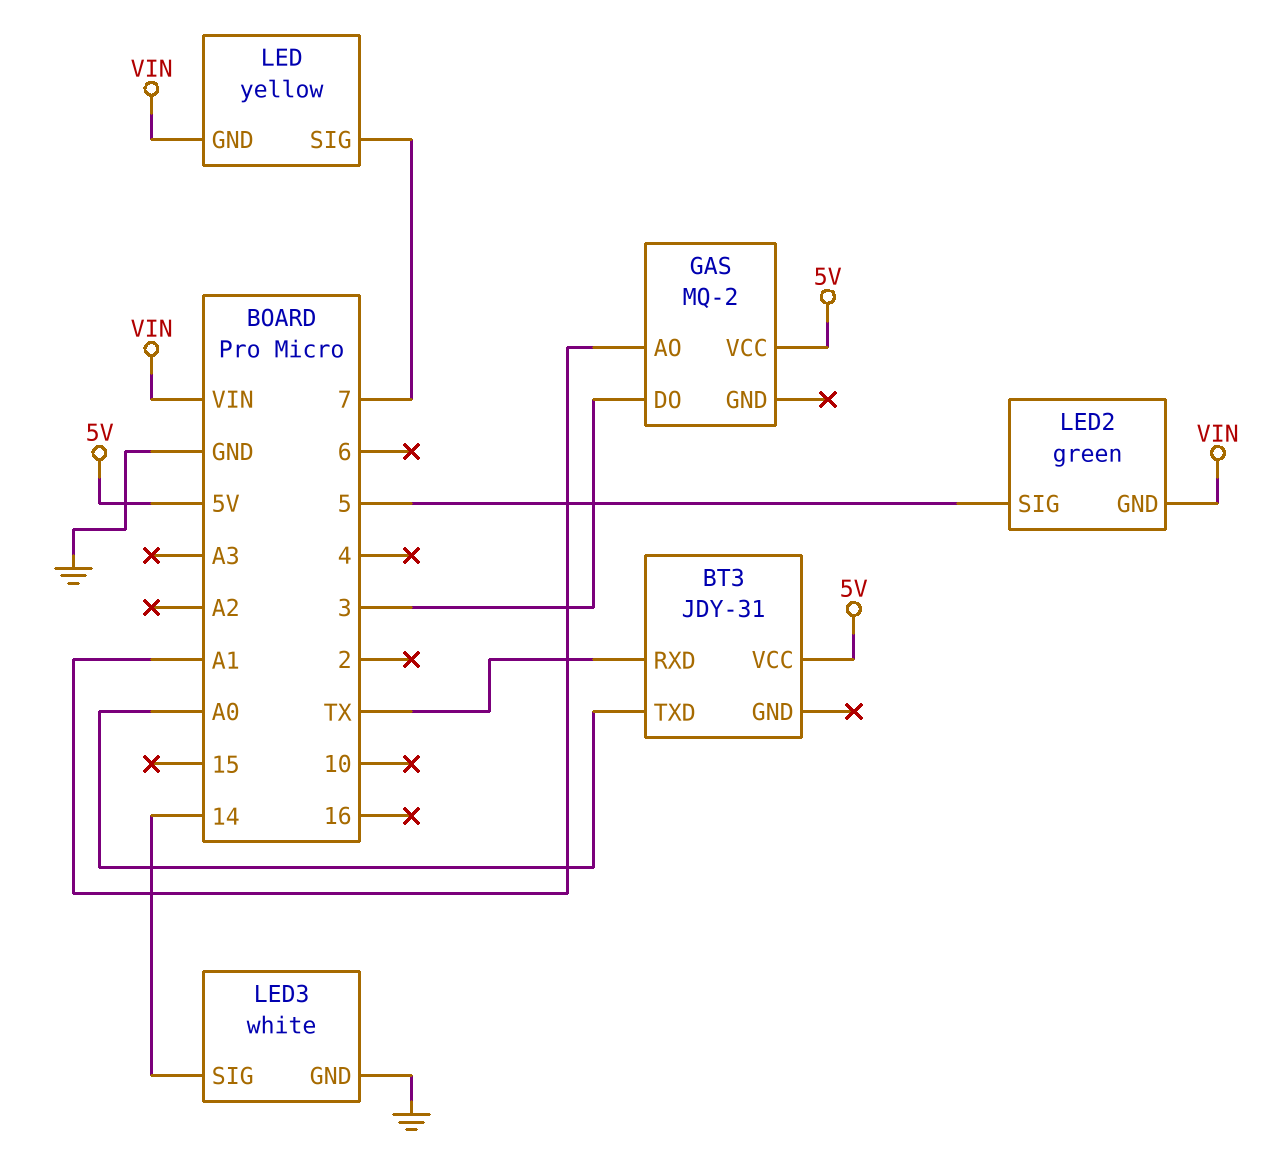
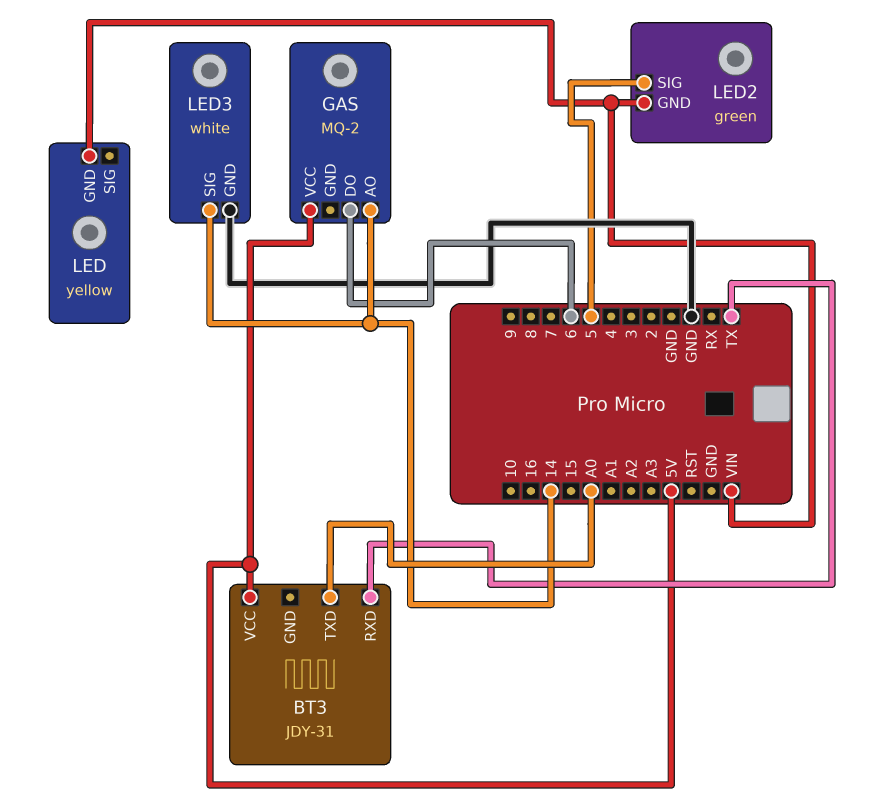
GAS pin AO: A1 -> 14
GAS pin DO: 3 -> 6
LED pin SIG: 7 -> none

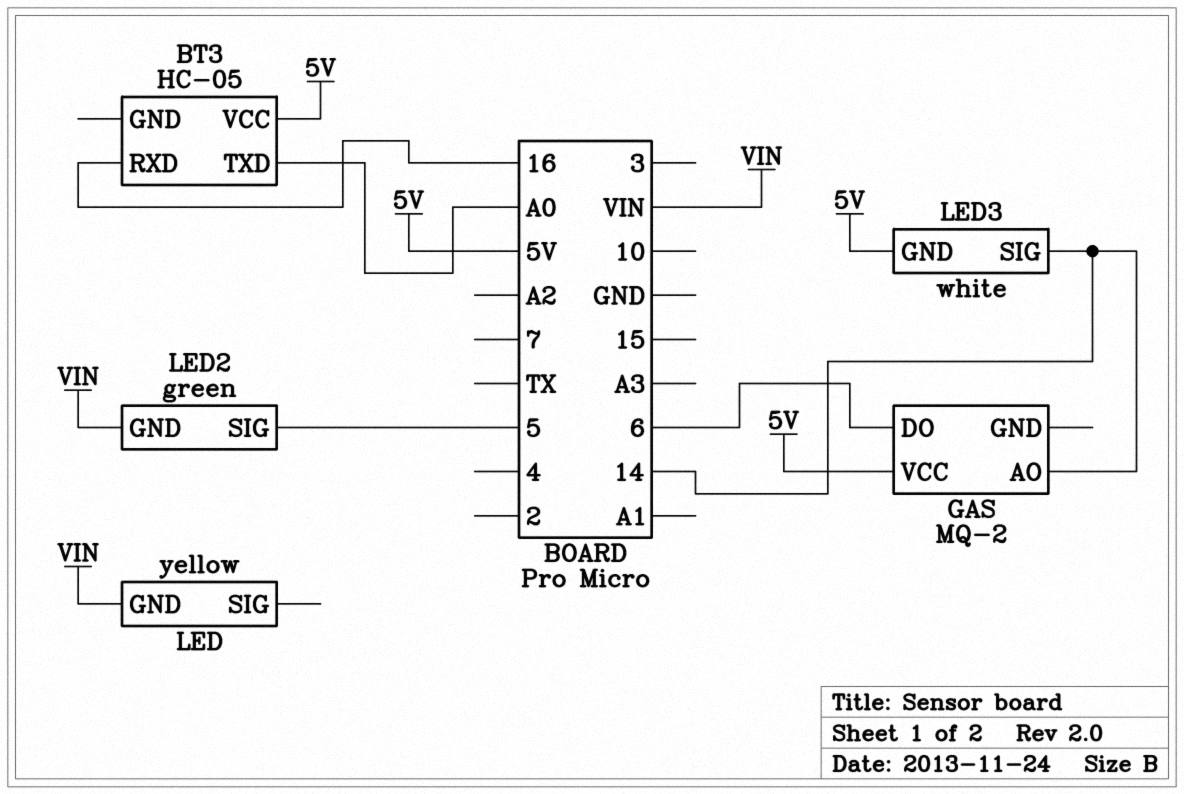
BT3: JDY-31 -> HC-05
BT3 pin RXD: TX -> 16
LED3 pin GND: GND -> 5V

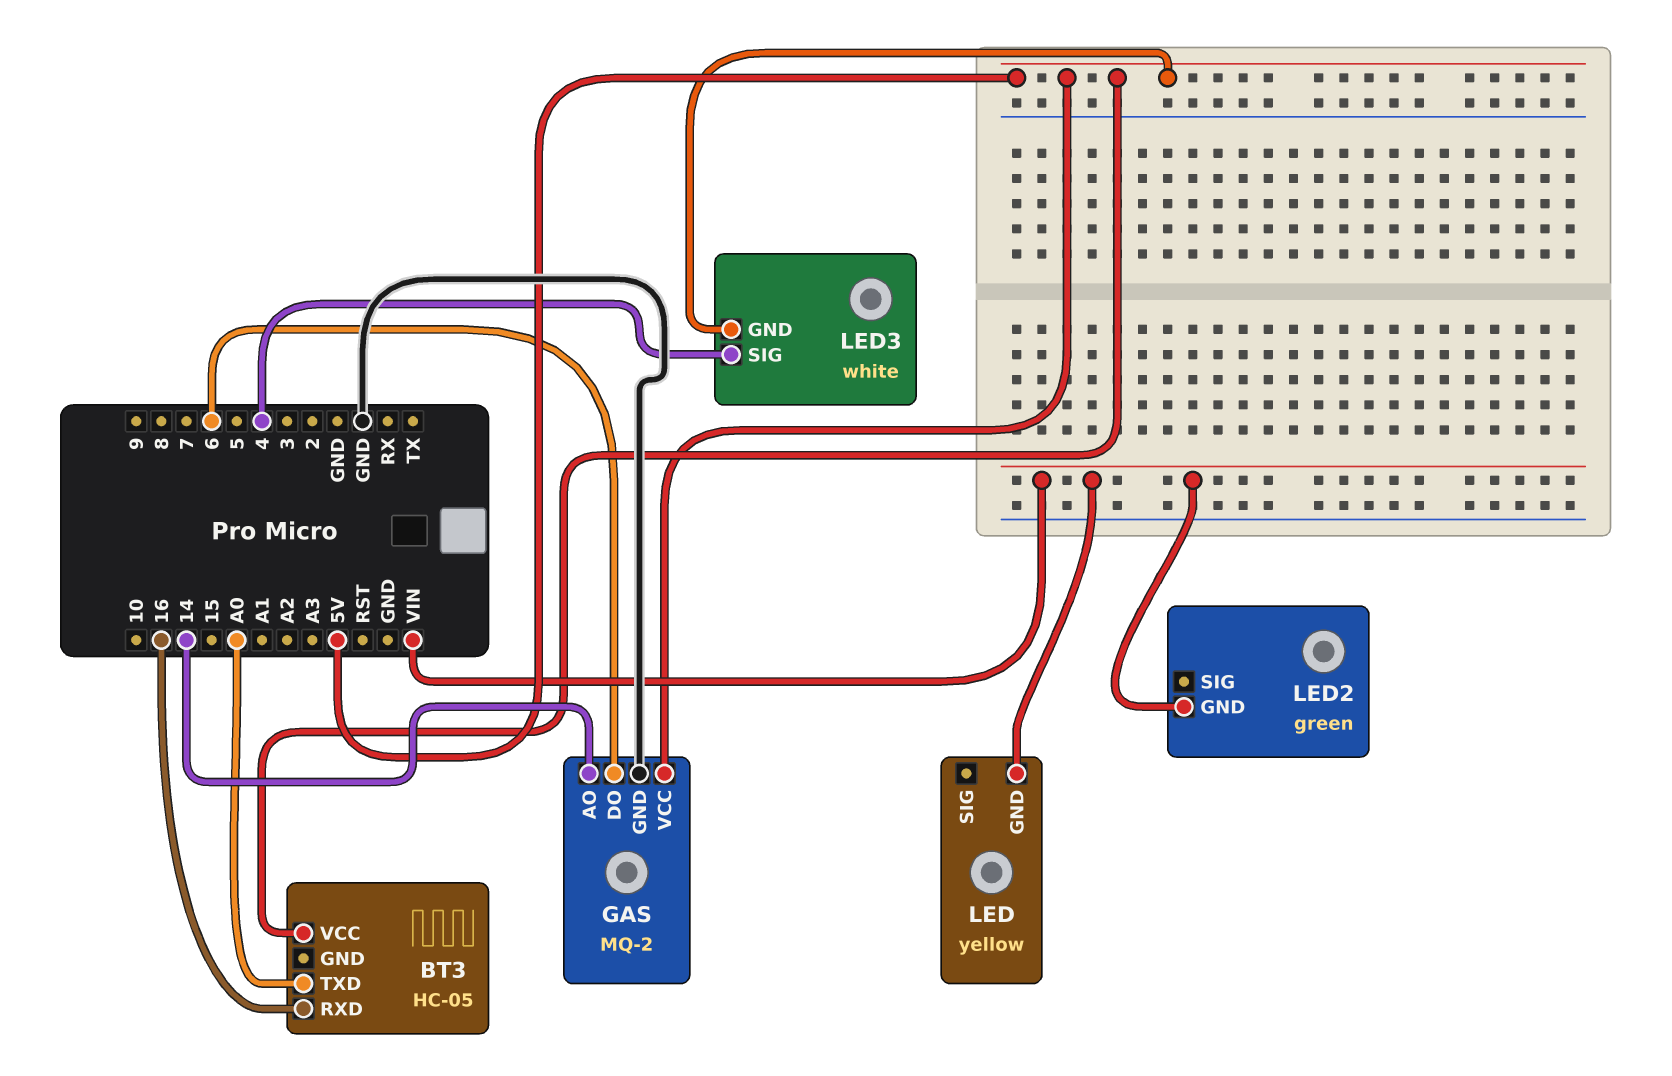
GAS pin GND: none -> GND
LED2 pin SIG: 5 -> none
LED3 pin SIG: 14 -> 4

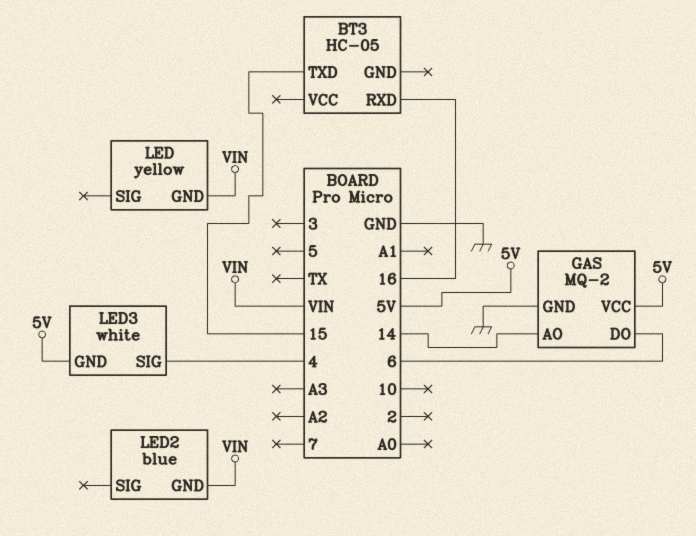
BT3 pin TXD: A0 -> 15
BT3 pin VCC: 5V -> none
LED2: green -> blue

